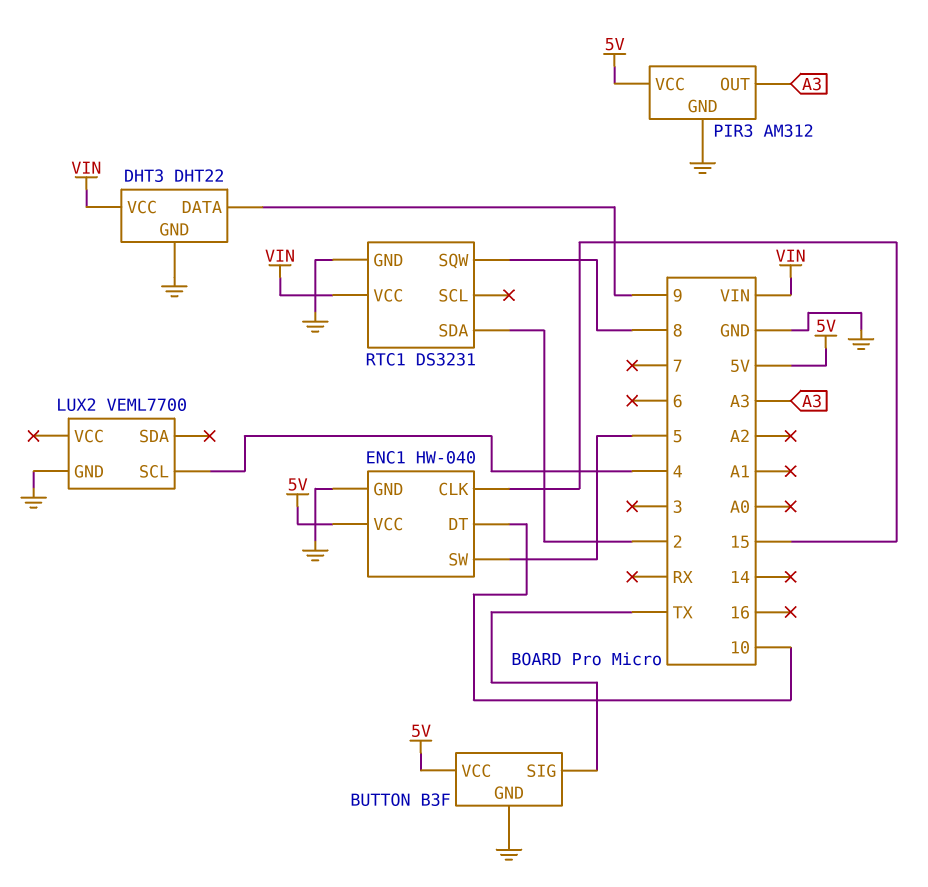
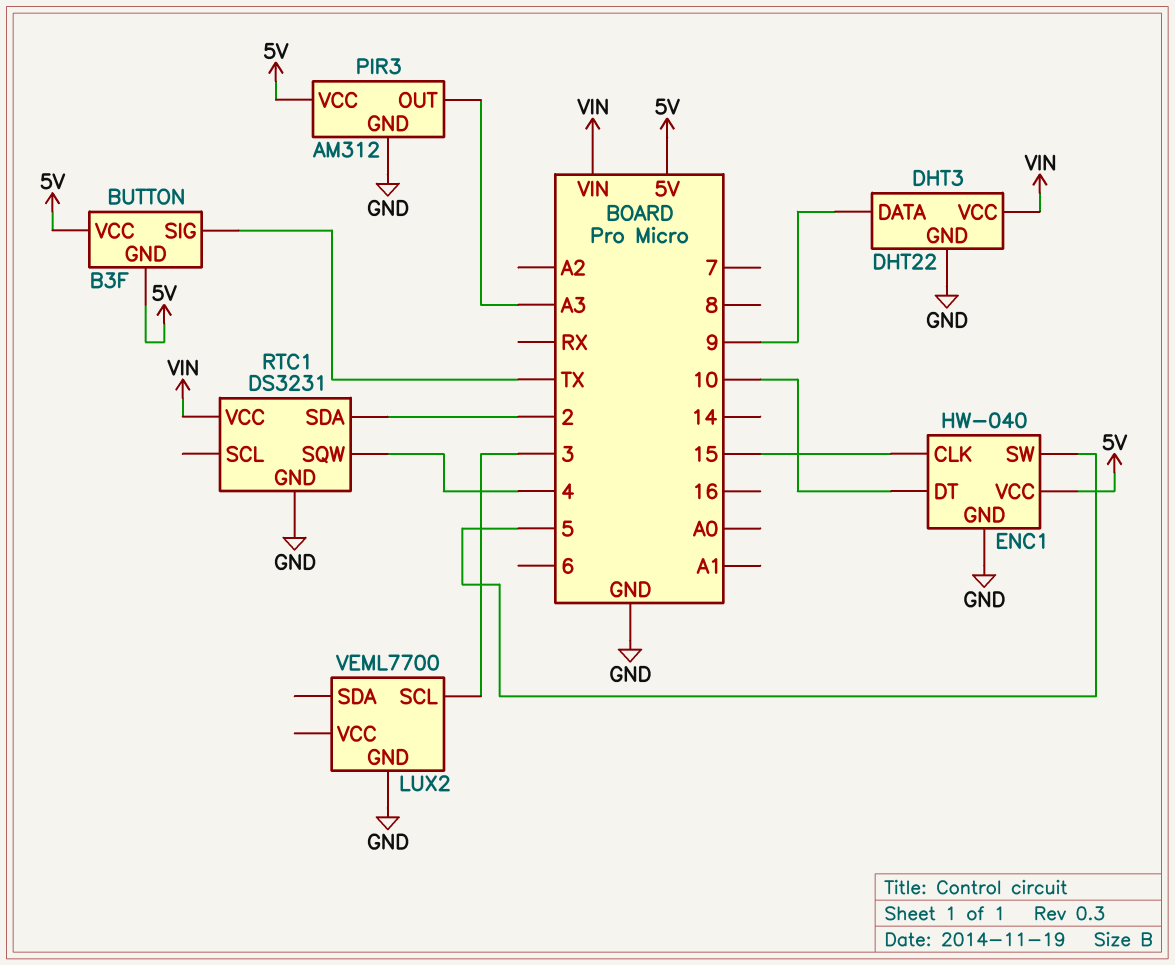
BUTTON pin GND: GND -> 5V
LUX2 pin SCL: 4 -> 3
RTC1 pin SQW: 8 -> 4

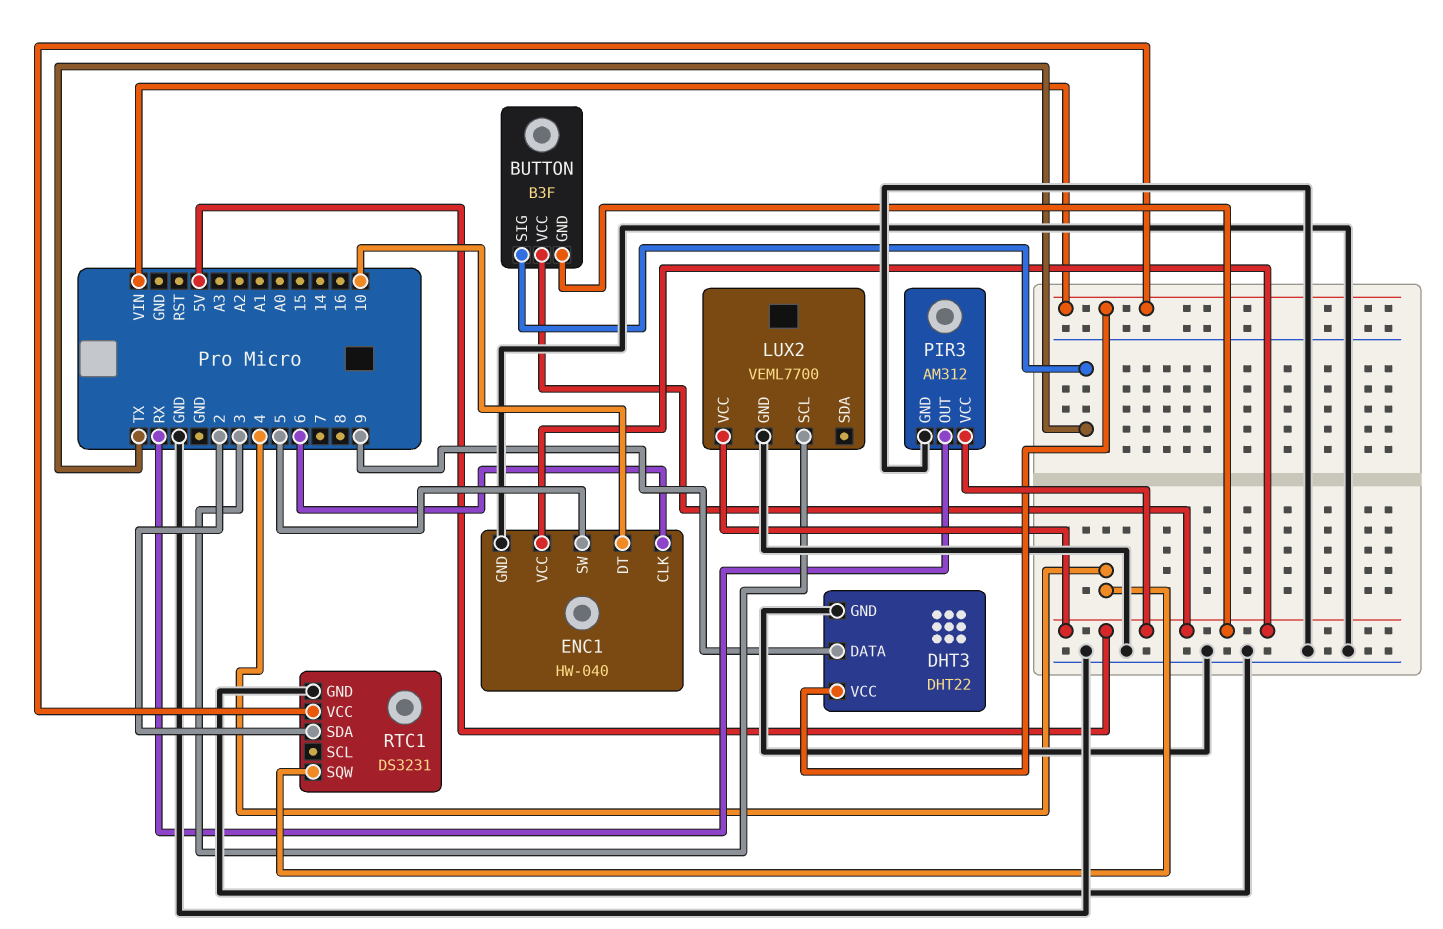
ENC1 pin CLK: 15 -> 6
LUX2 pin VCC: none -> 5V
PIR3 pin OUT: A3 -> RX

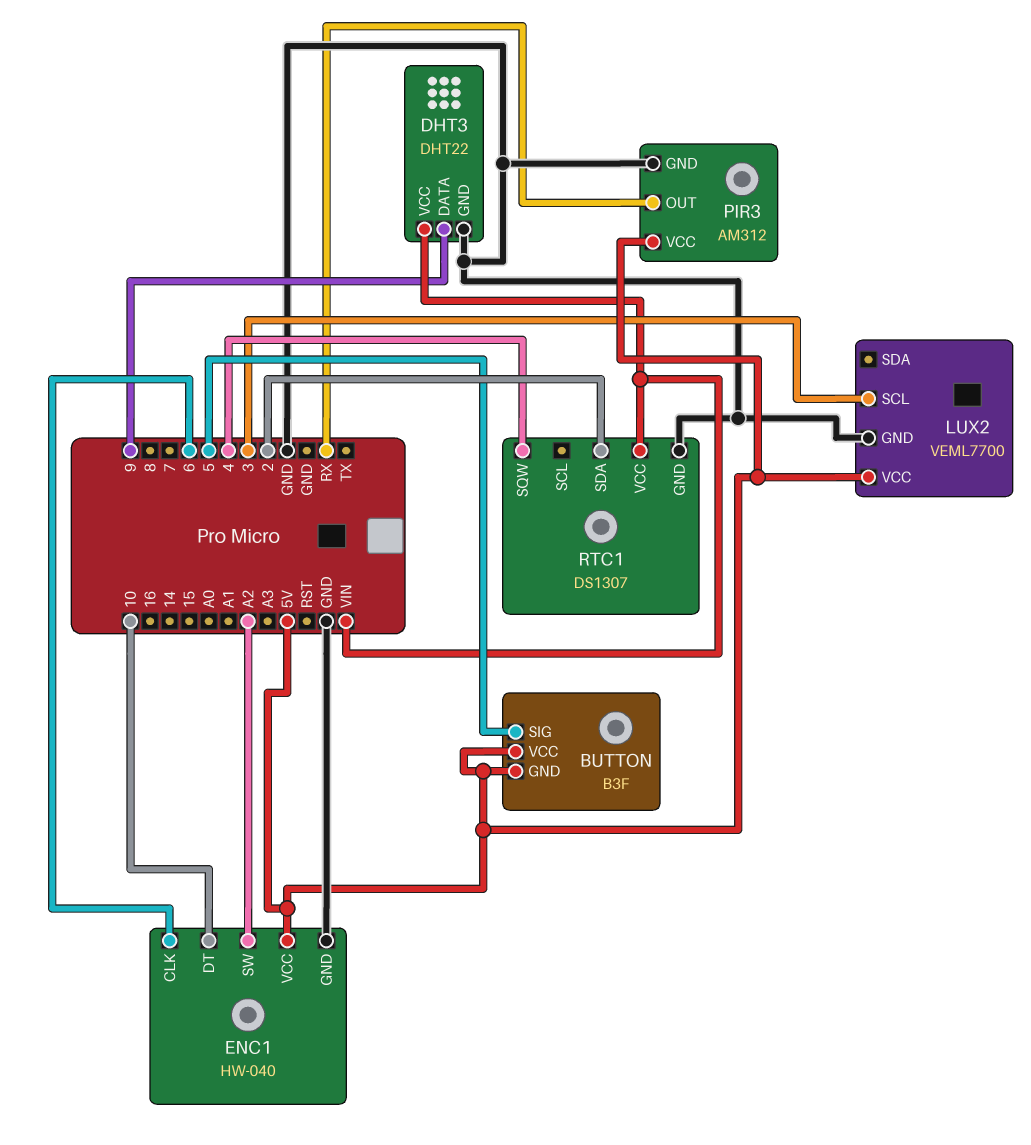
BUTTON pin SIG: TX -> 5
ENC1 pin SW: 5 -> A2
RTC1: DS3231 -> DS1307

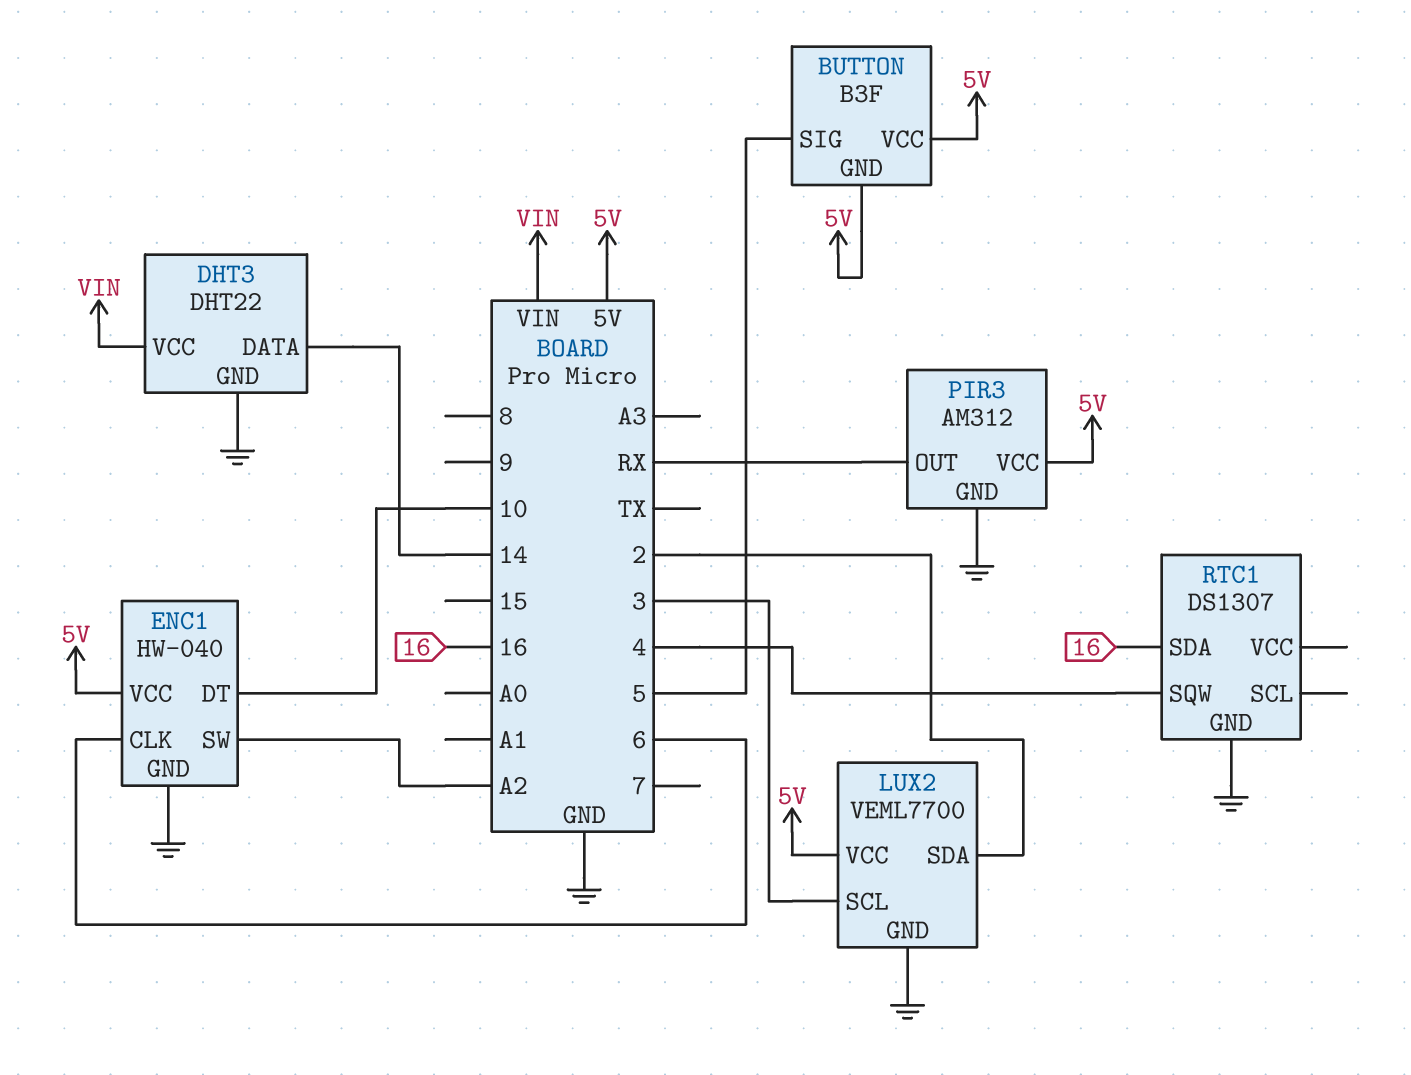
DHT3 pin DATA: 9 -> 14
LUX2 pin SDA: none -> 2
RTC1 pin SDA: 2 -> 16
RTC1 pin VCC: VIN -> none

